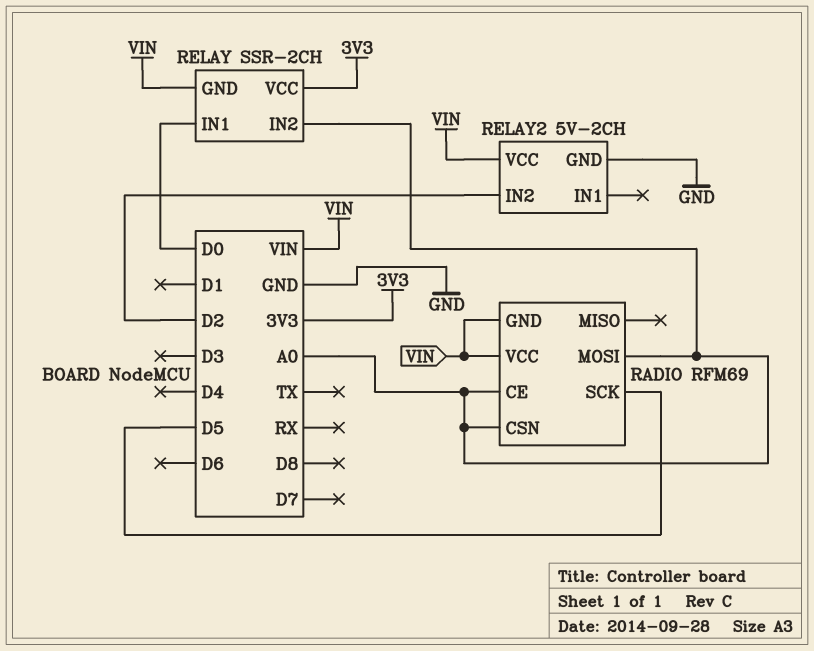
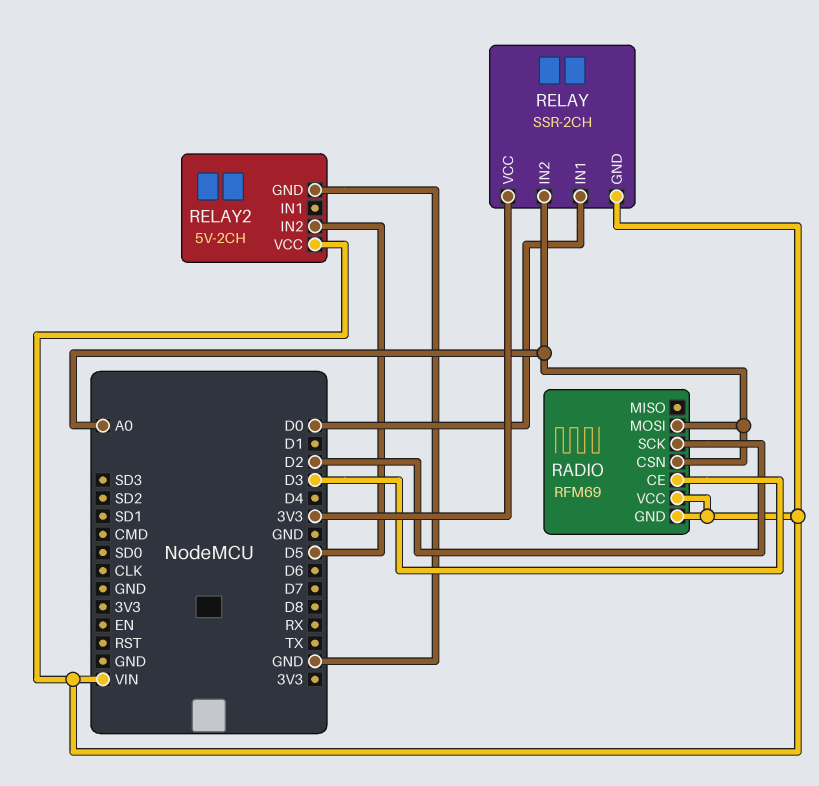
RADIO pin CE: A0 -> D3
RADIO pin SCK: D5 -> D2
RELAY2 pin IN2: D2 -> D5

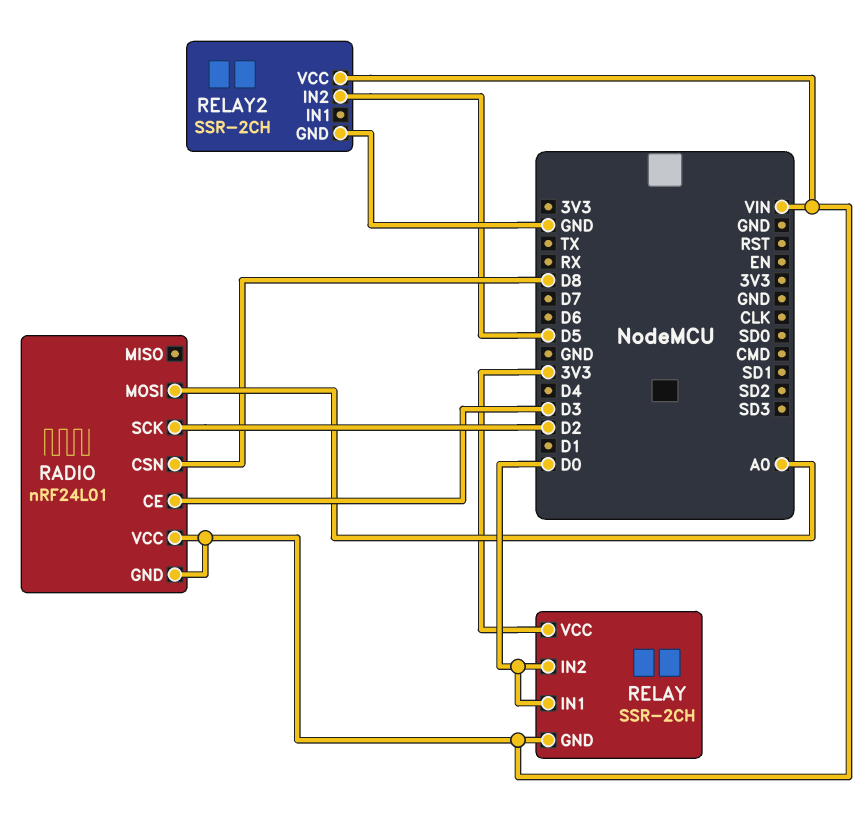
RADIO: RFM69 -> nRF24L01
RADIO pin CSN: A0 -> D8
RELAY pin IN2: A0 -> D0
RELAY2: 5V-2CH -> SSR-2CH

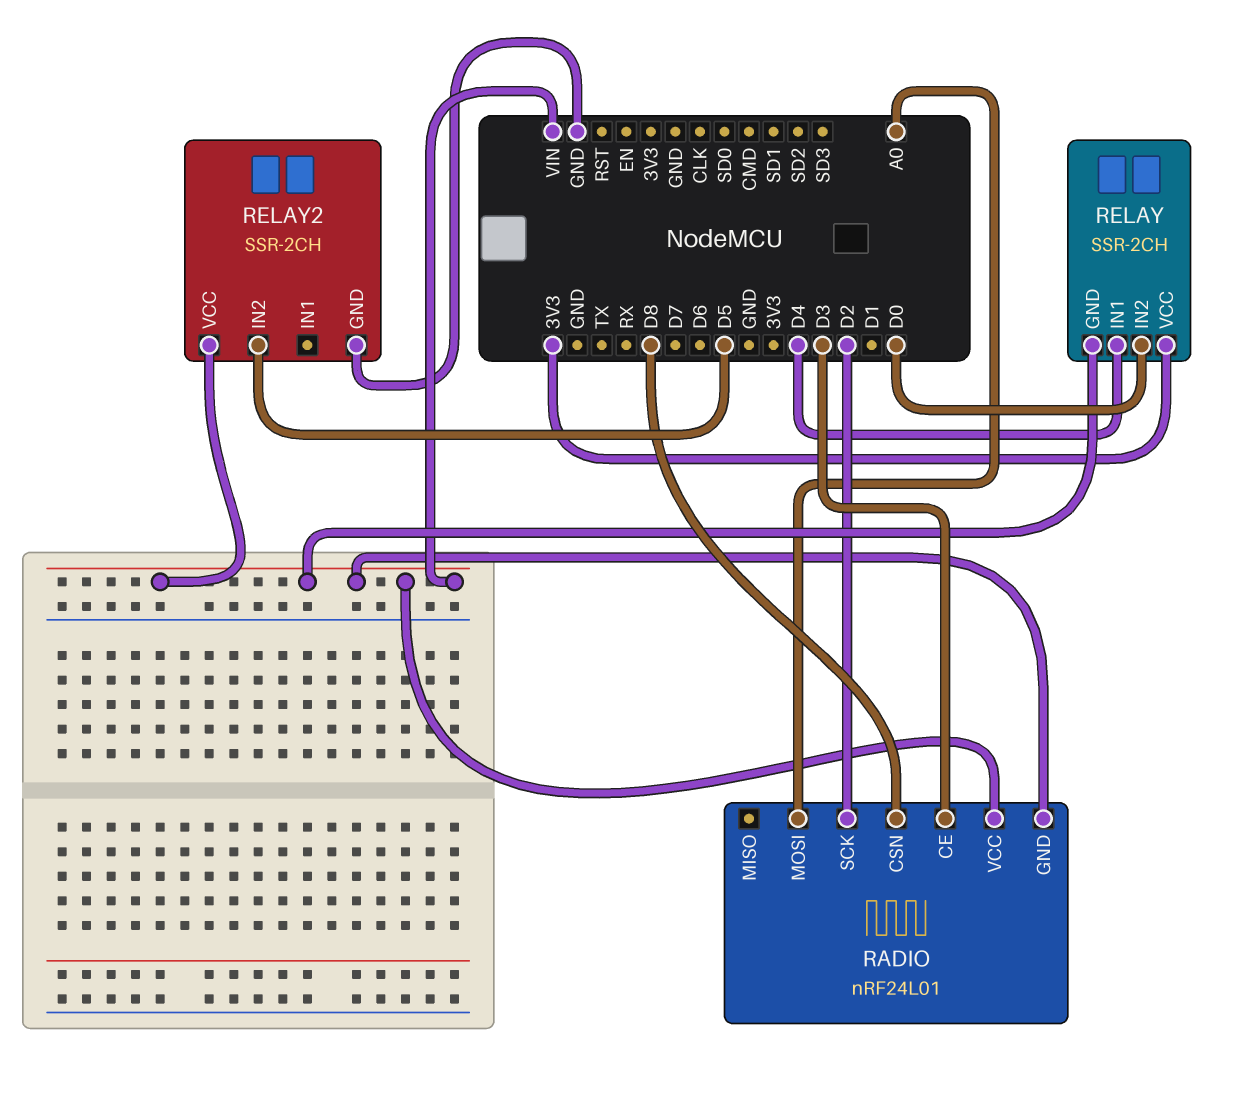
RELAY pin IN1: D0 -> D4

